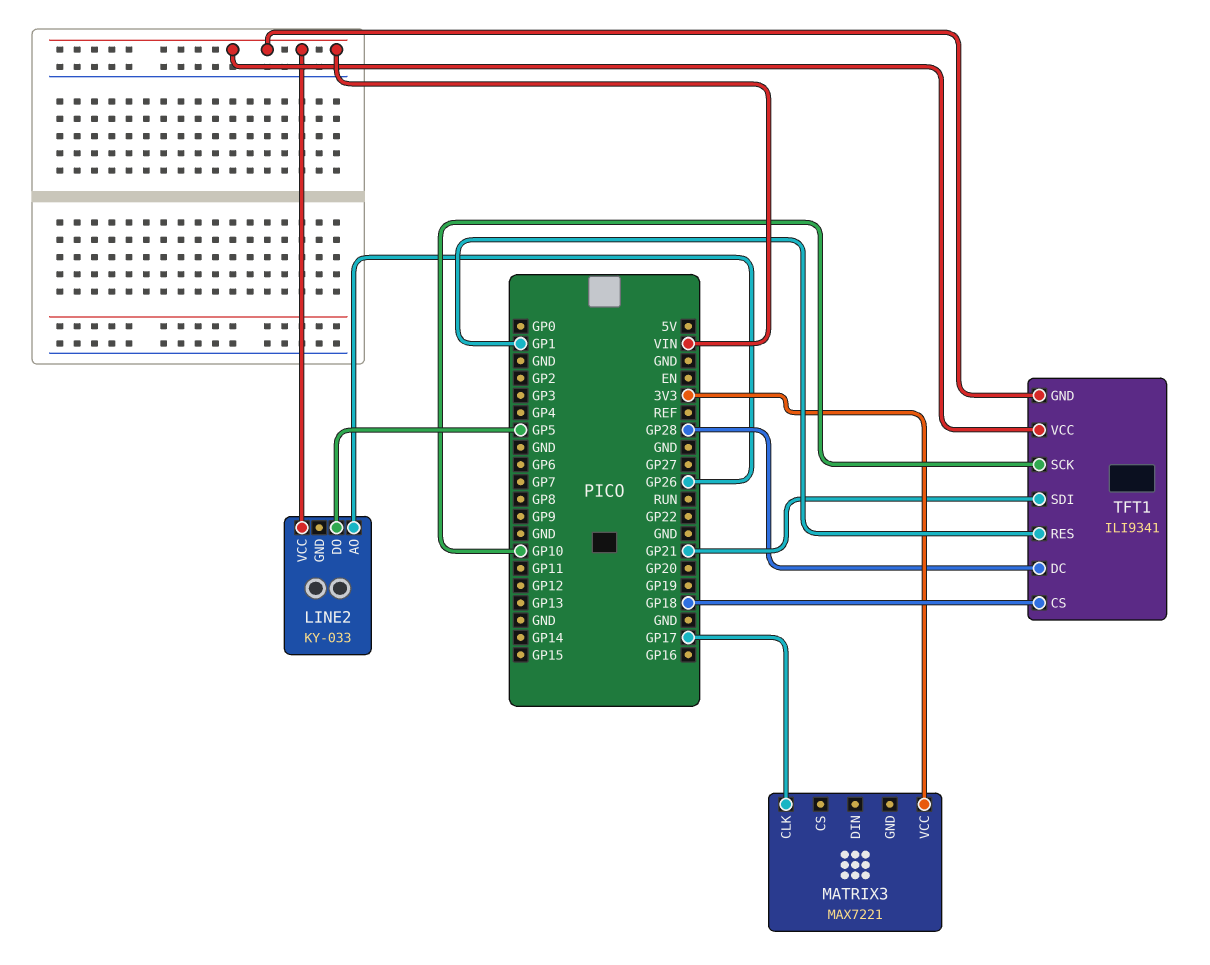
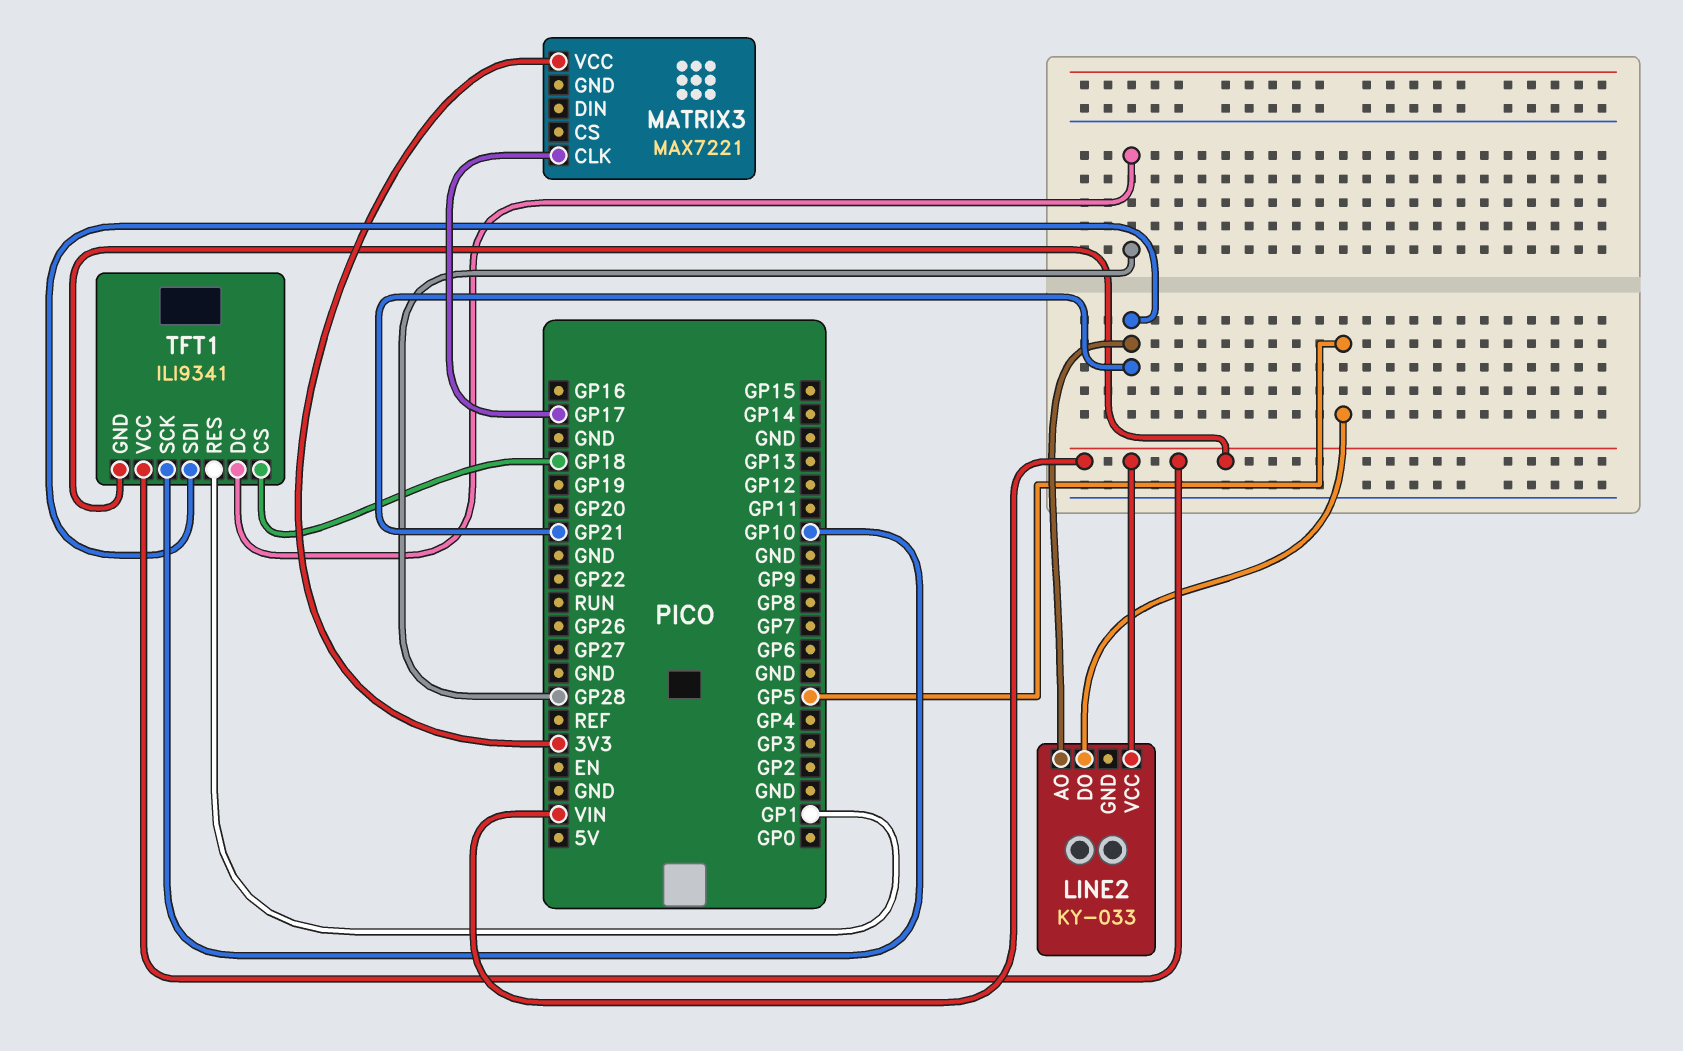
LINE2 pin AO: GP26 -> GP21

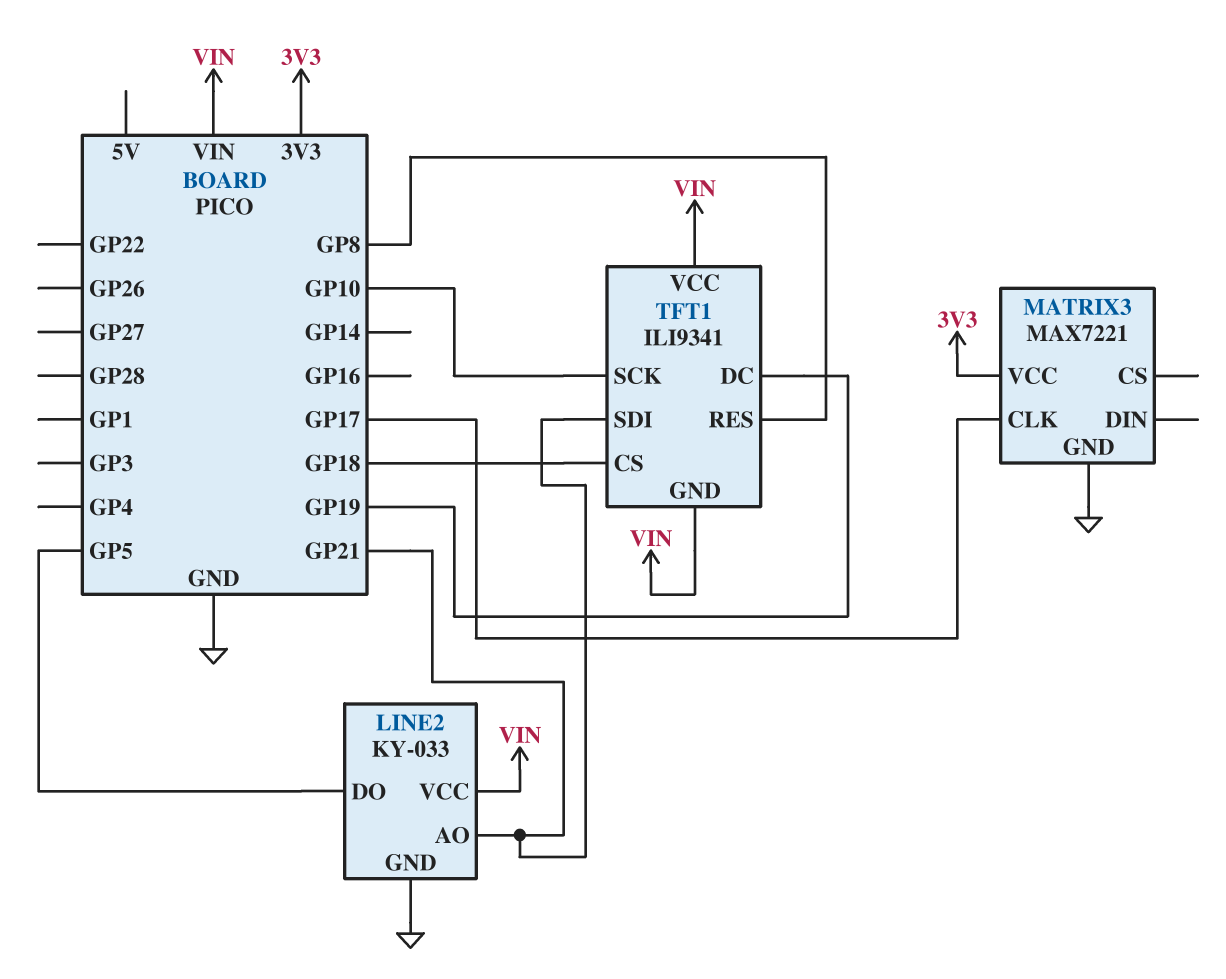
LINE2 pin GND: none -> GND
MATRIX3 pin GND: none -> GND
TFT1 pin DC: GP28 -> GP19
TFT1 pin RES: GP1 -> GP8

